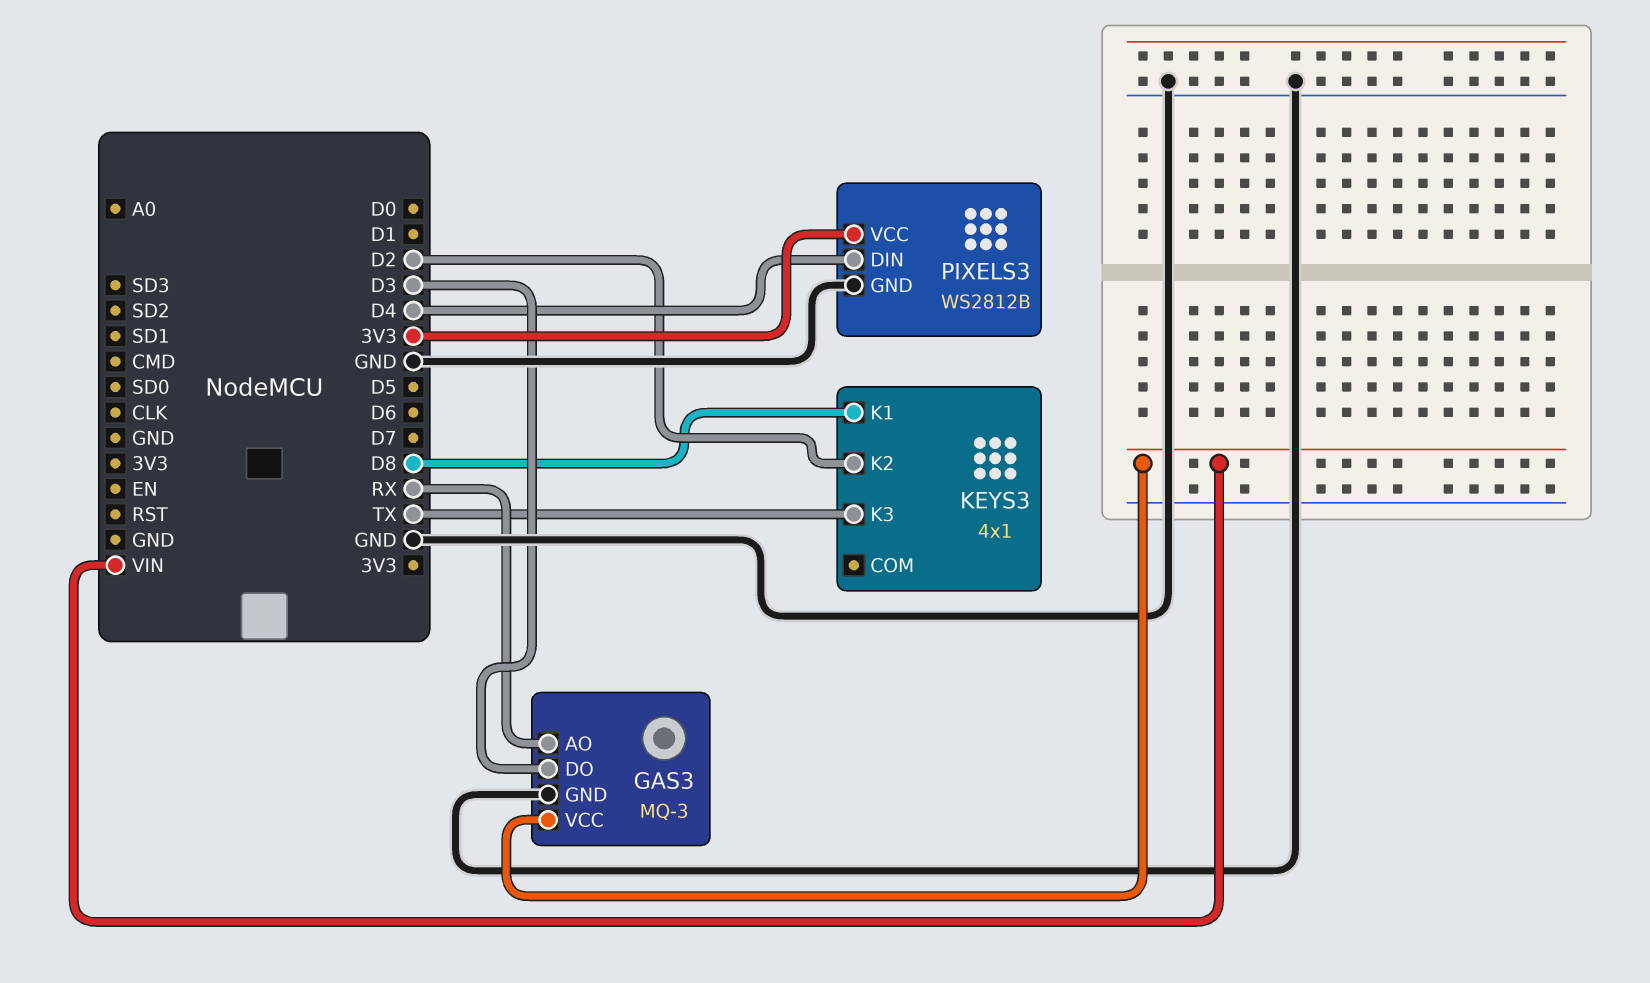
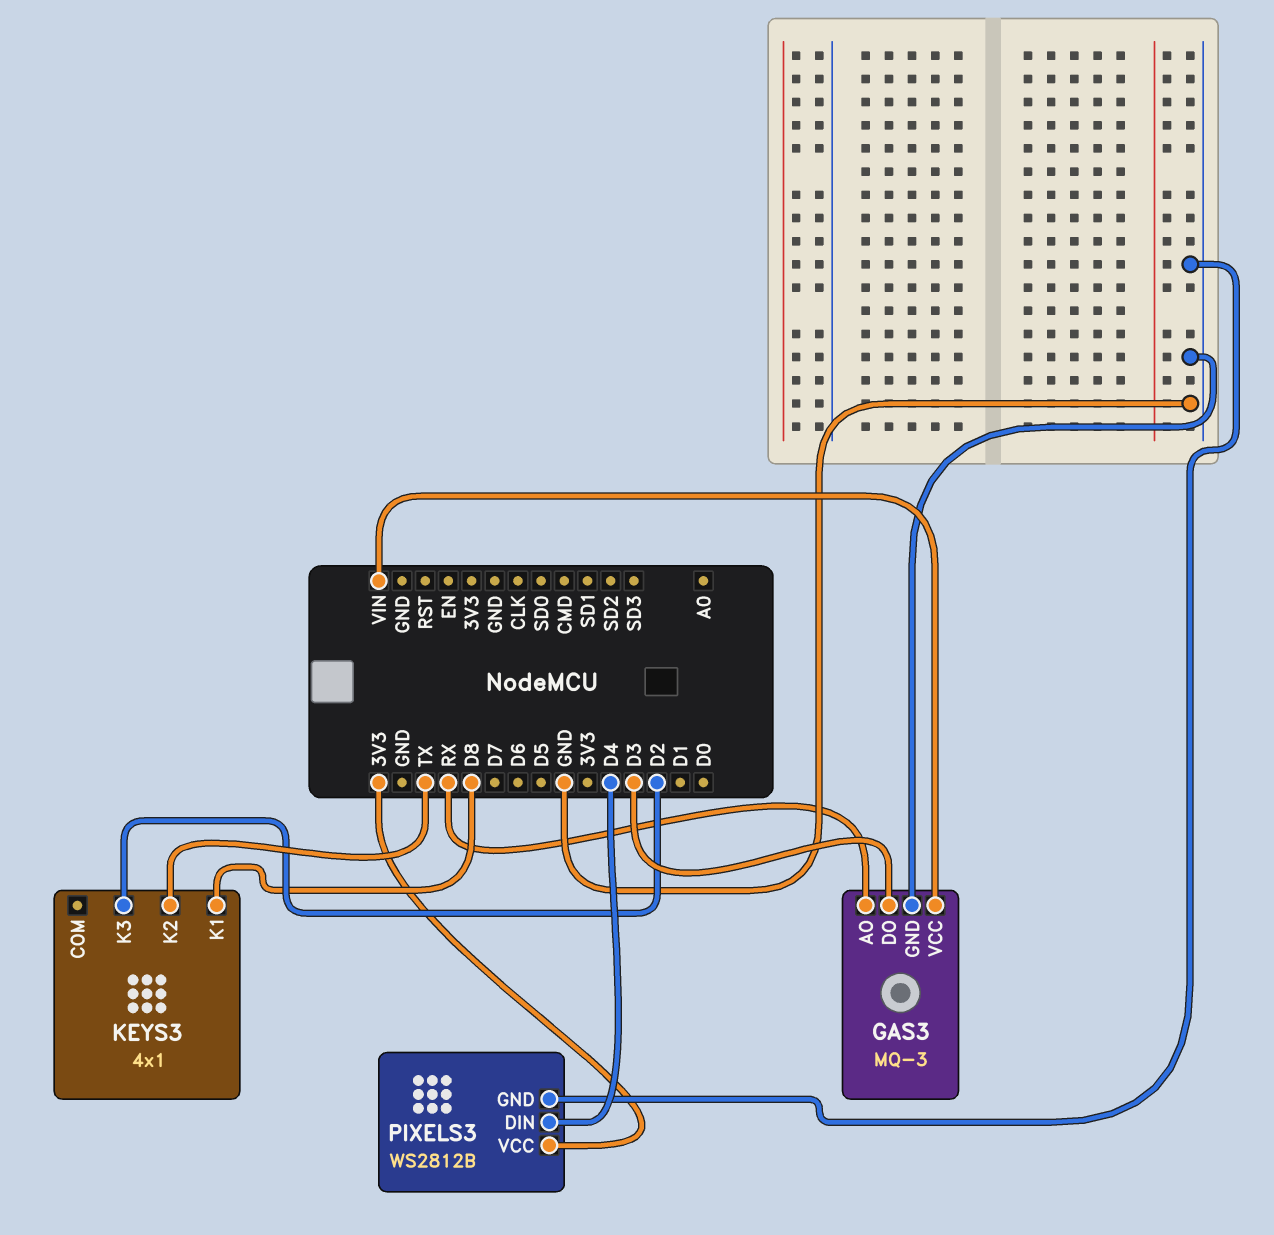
KEYS3 pin K2: D2 -> TX
KEYS3 pin K3: TX -> D2

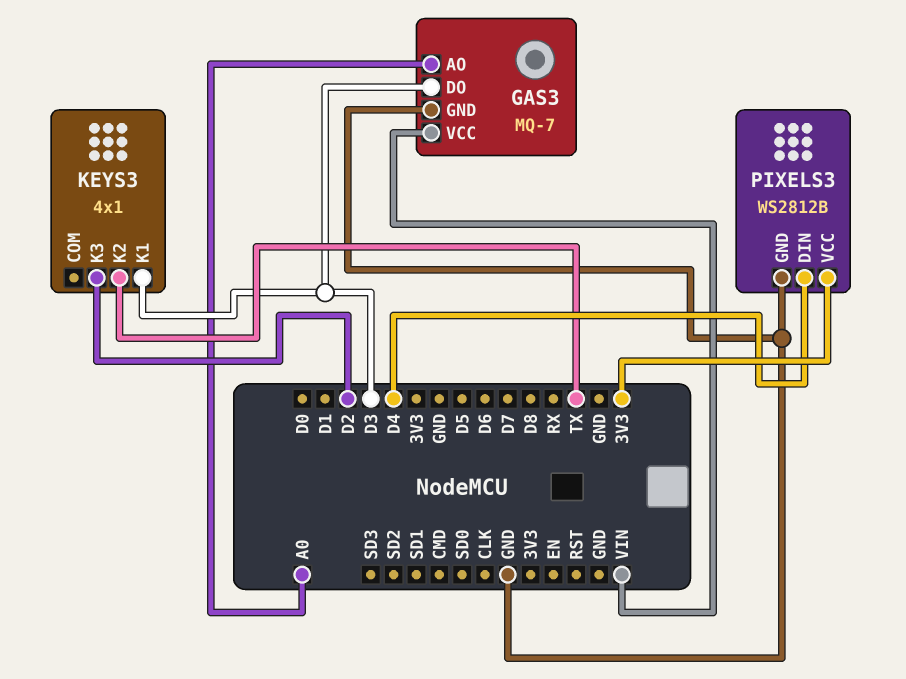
GAS3: MQ-3 -> MQ-7
GAS3 pin AO: RX -> A0
KEYS3 pin K1: D8 -> D3

